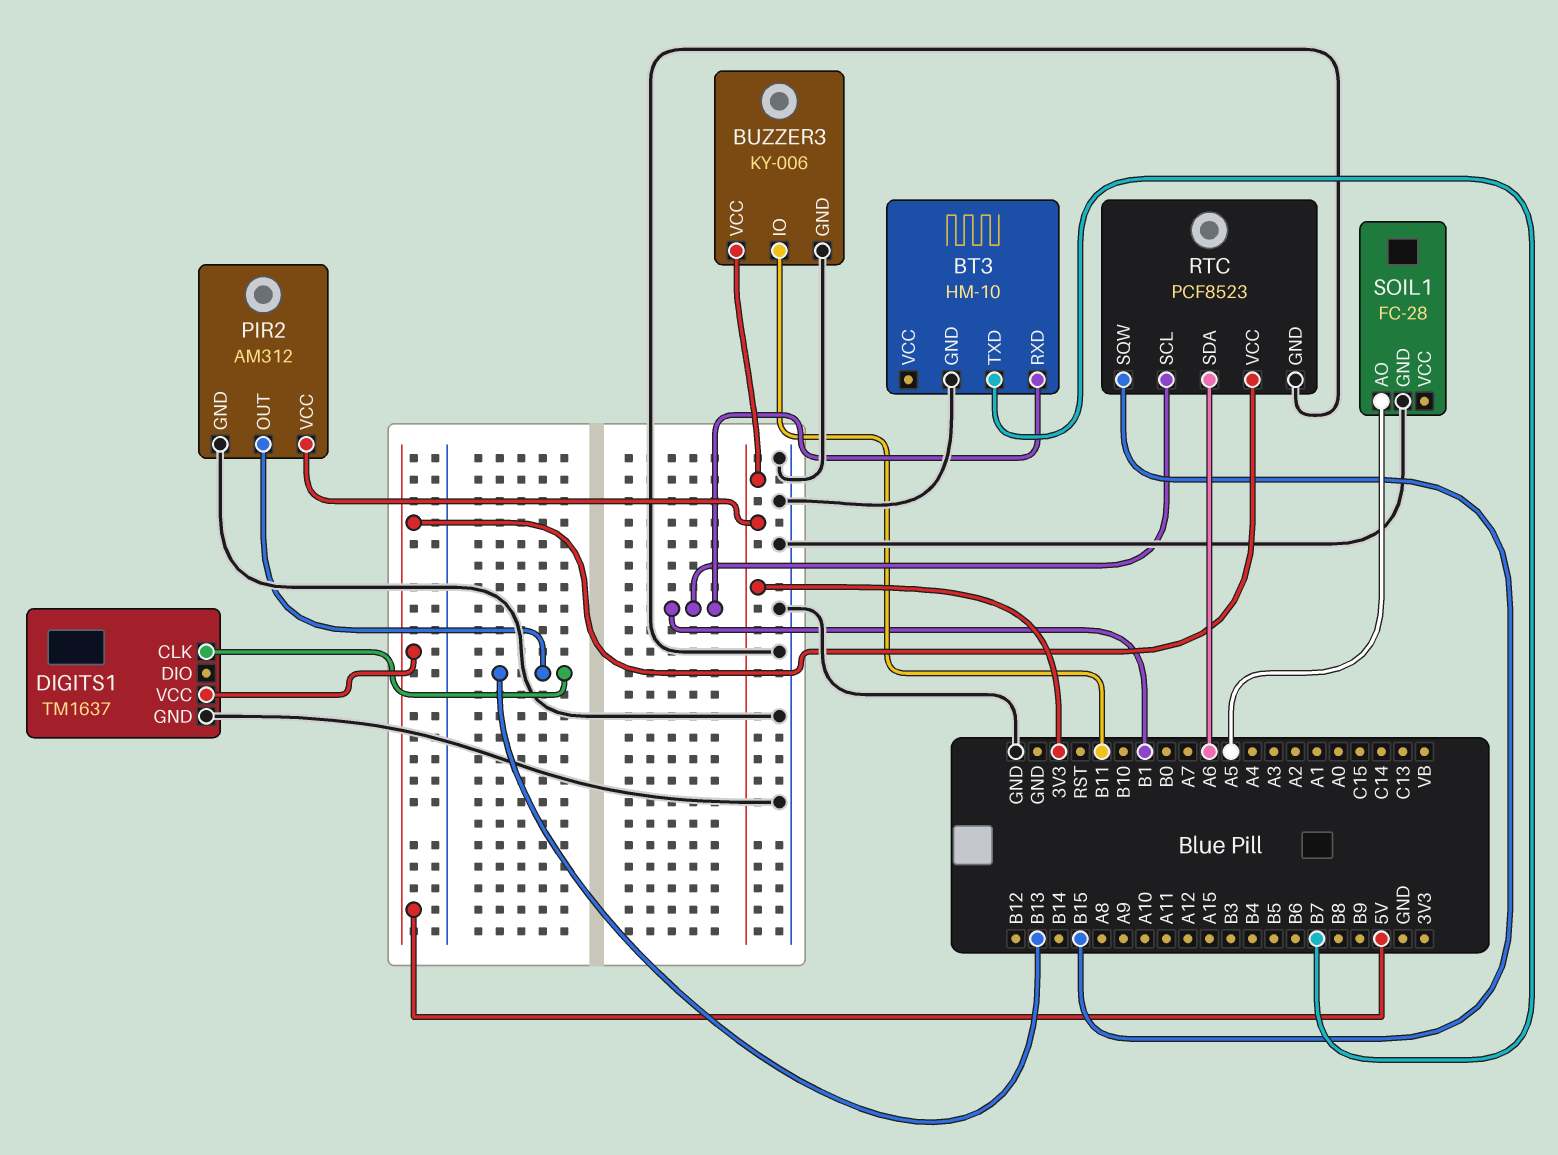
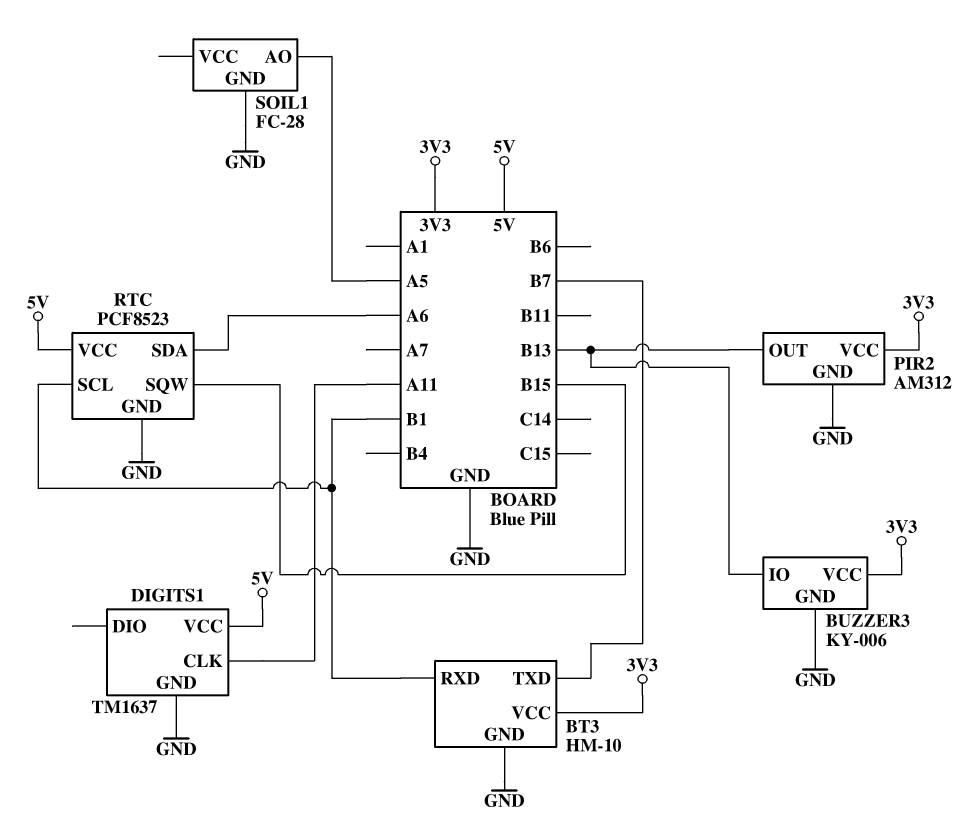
BT3 pin VCC: none -> 3V3
BUZZER3 pin IO: B11 -> B13
DIGITS1 pin CLK: B13 -> A11

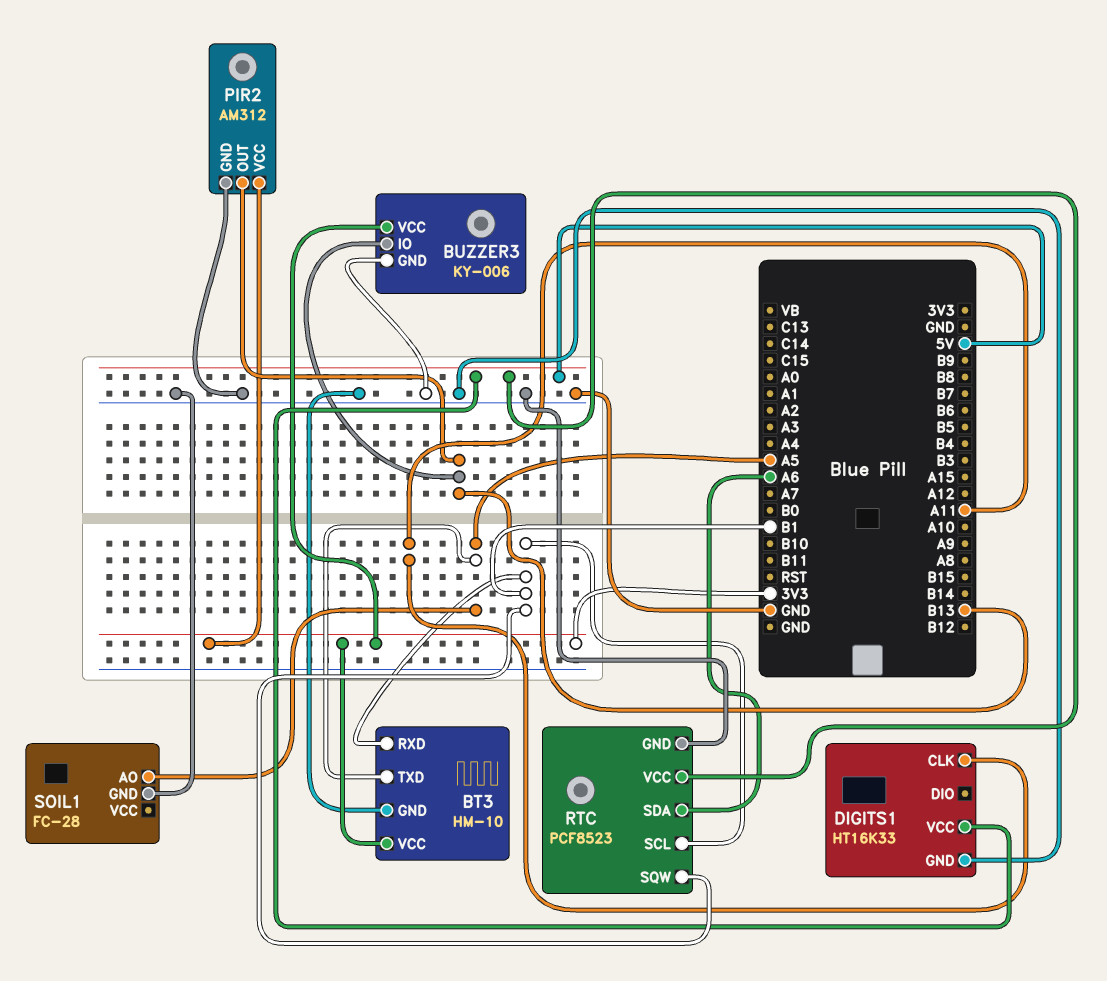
BT3 pin TXD: B7 -> A5
DIGITS1: TM1637 -> HT16K33
RTC pin SQW: B15 -> B1

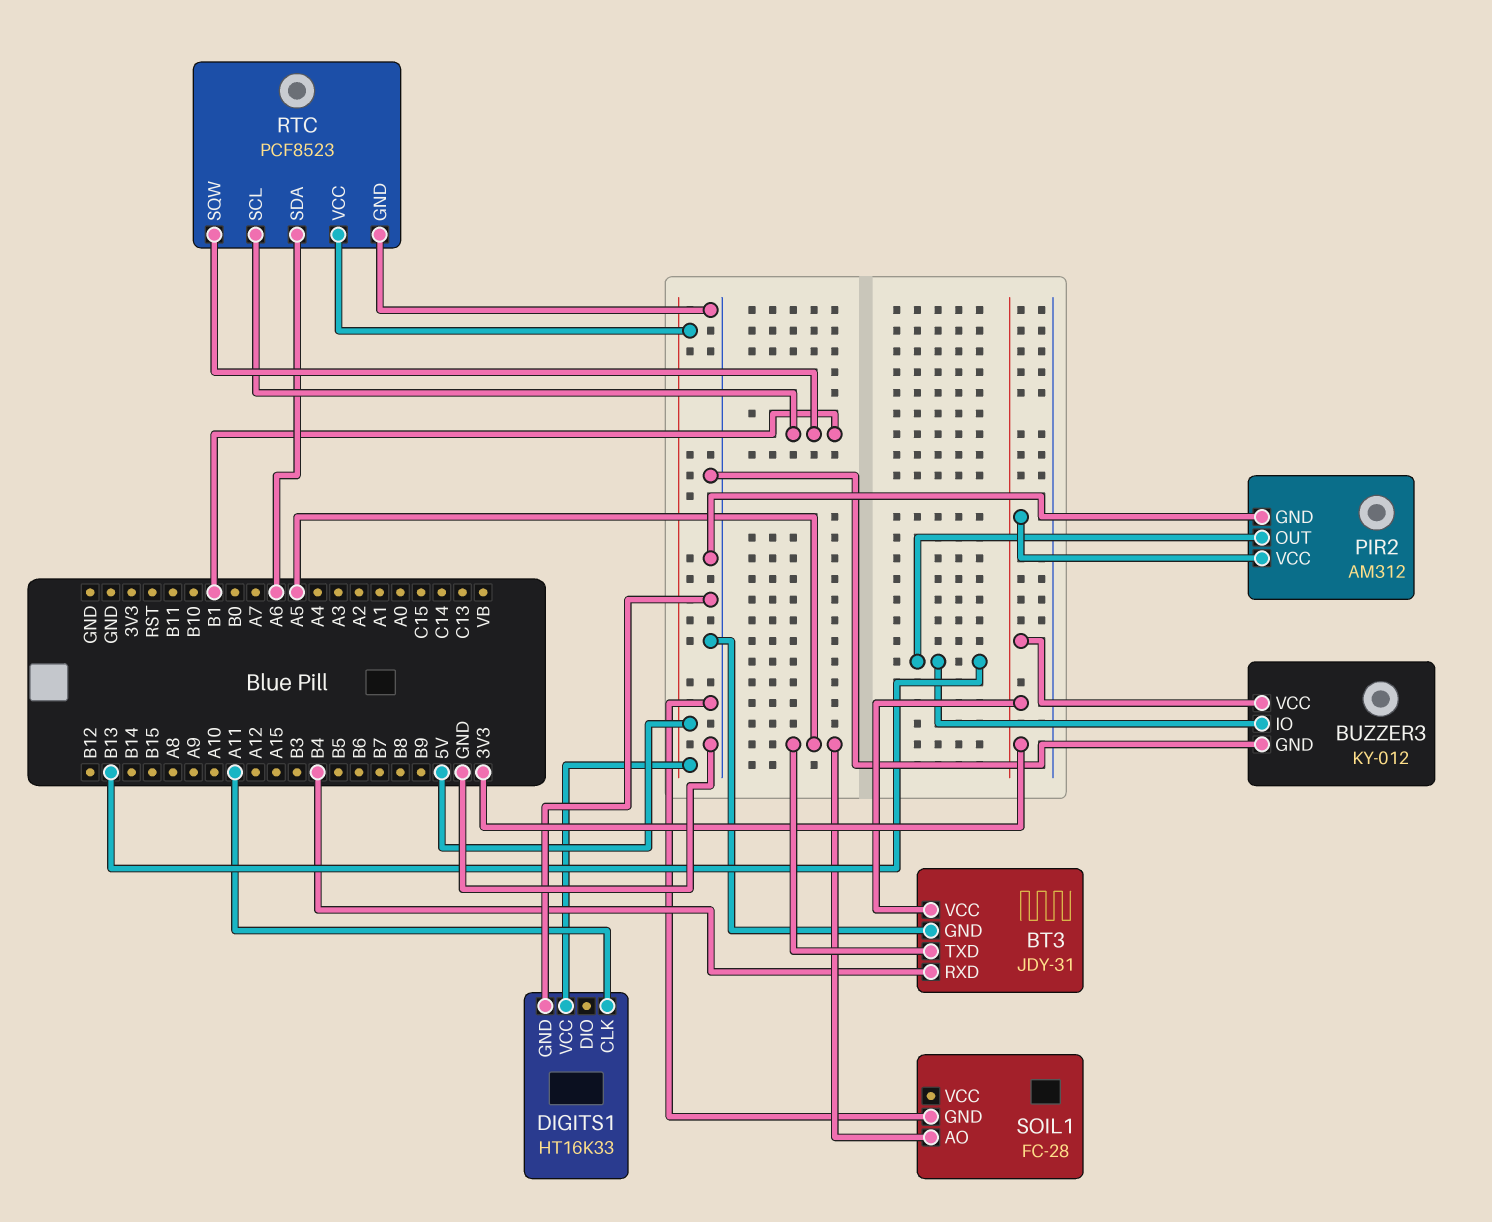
BT3: HM-10 -> JDY-31
BT3 pin RXD: B1 -> B4
BUZZER3: KY-006 -> KY-012

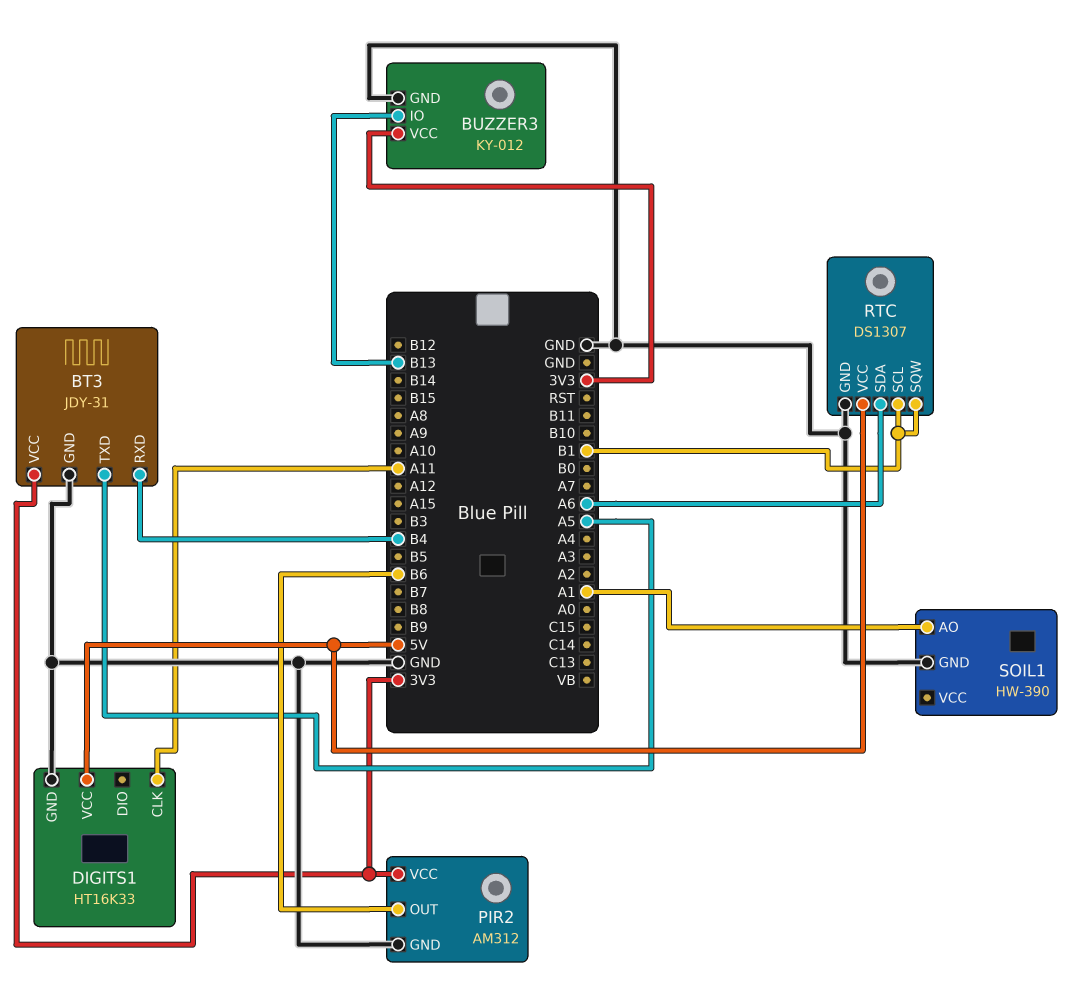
PIR2 pin OUT: B13 -> B6
RTC: PCF8523 -> DS1307
SOIL1: FC-28 -> HW-390
SOIL1 pin AO: A5 -> A1

